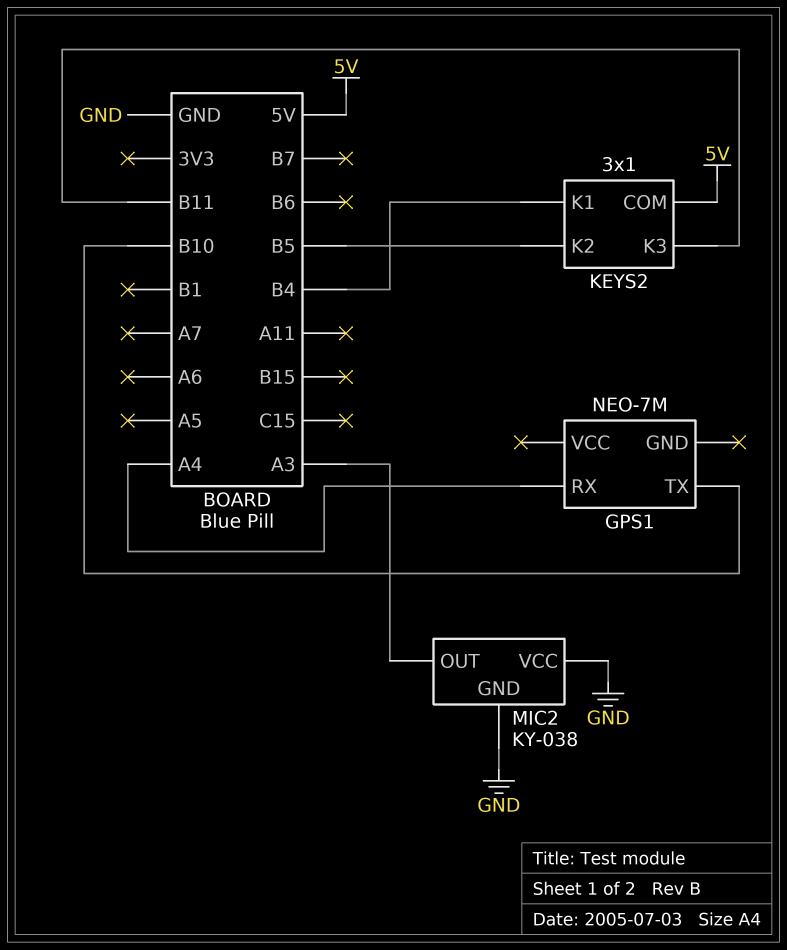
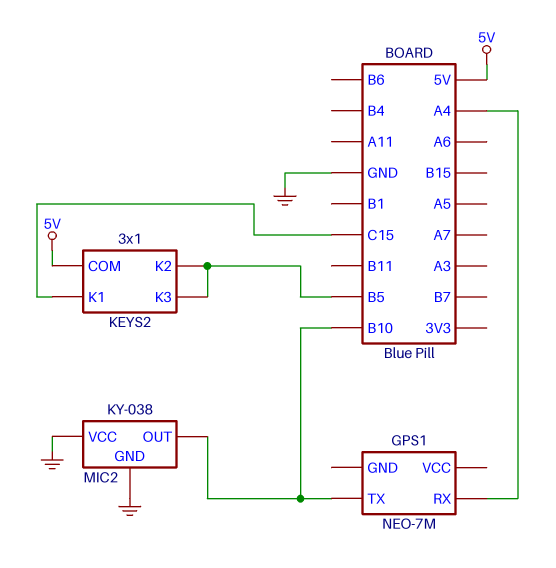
KEYS2 pin K1: B4 -> C15
KEYS2 pin K3: B11 -> B5
MIC2 pin OUT: A3 -> B10

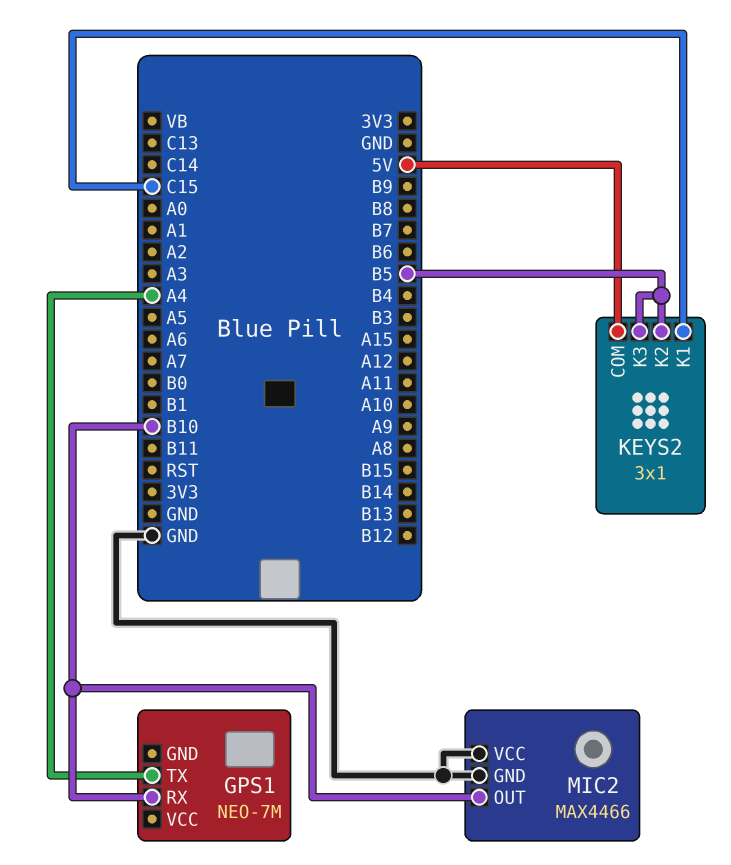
GPS1 pin RX: A4 -> B10
GPS1 pin TX: B10 -> A4
MIC2: KY-038 -> MAX4466

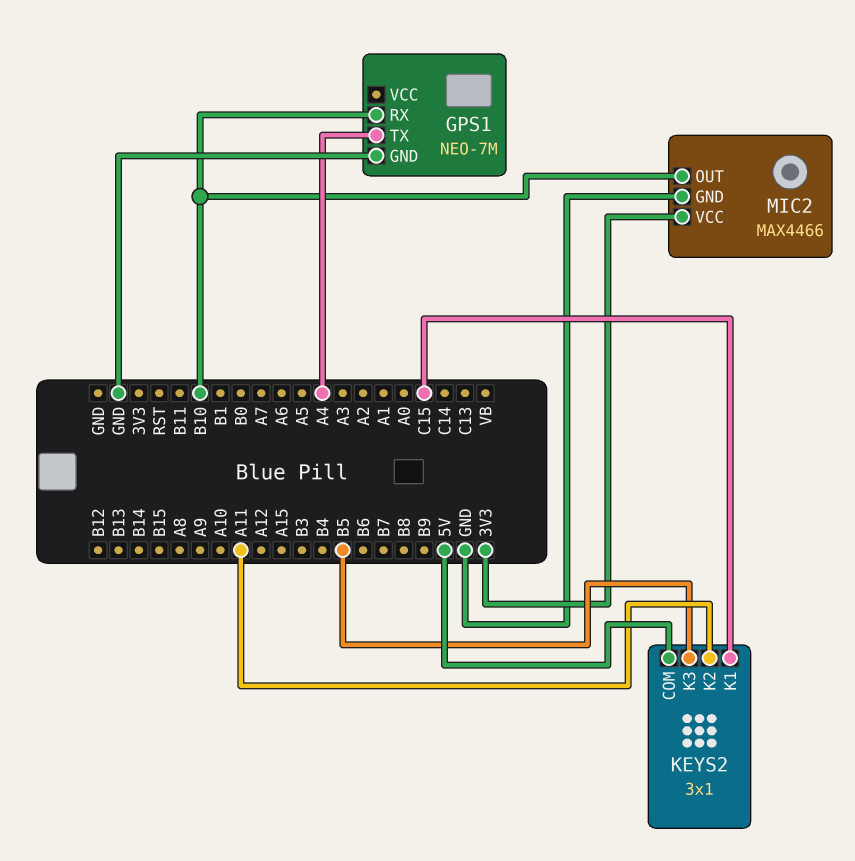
GPS1 pin GND: none -> GND
KEYS2 pin K2: B5 -> A11
MIC2 pin VCC: GND -> 3V3

